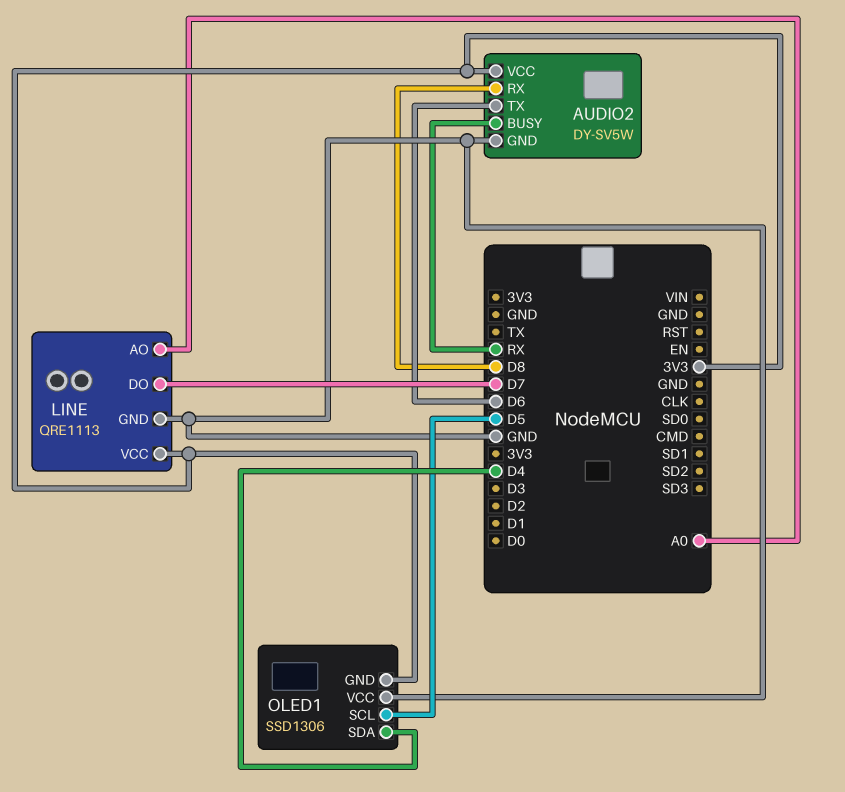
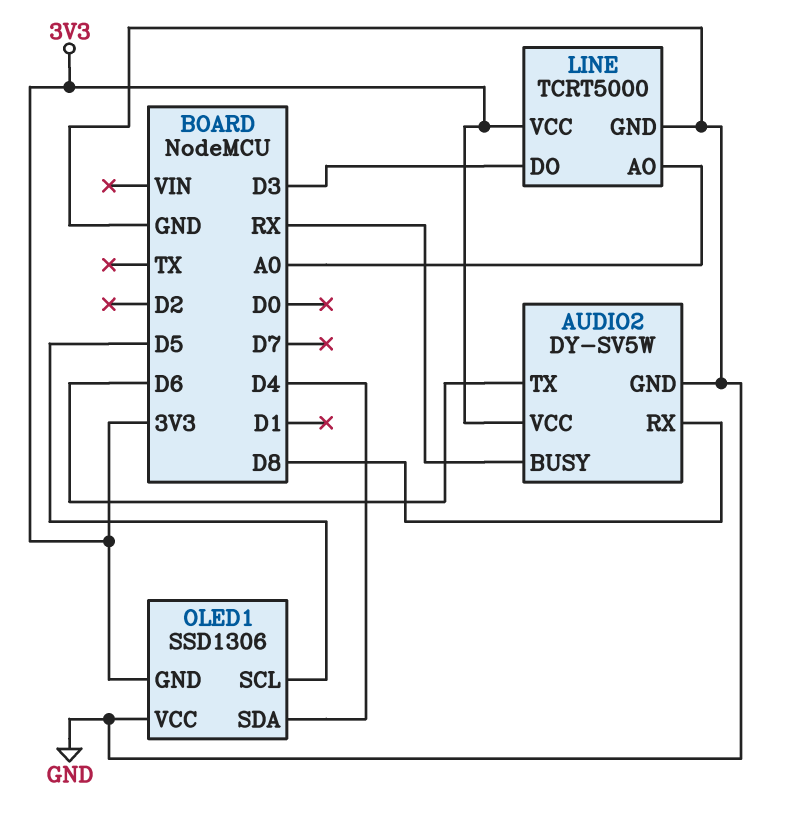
LINE: QRE1113 -> TCRT5000
LINE pin DO: D7 -> D3

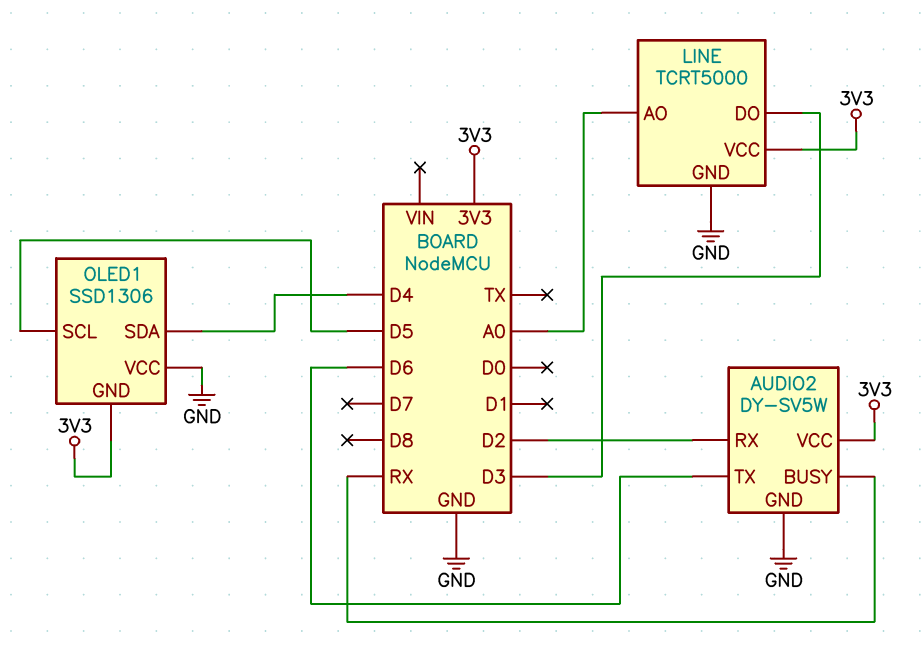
AUDIO2 pin RX: D8 -> D2

